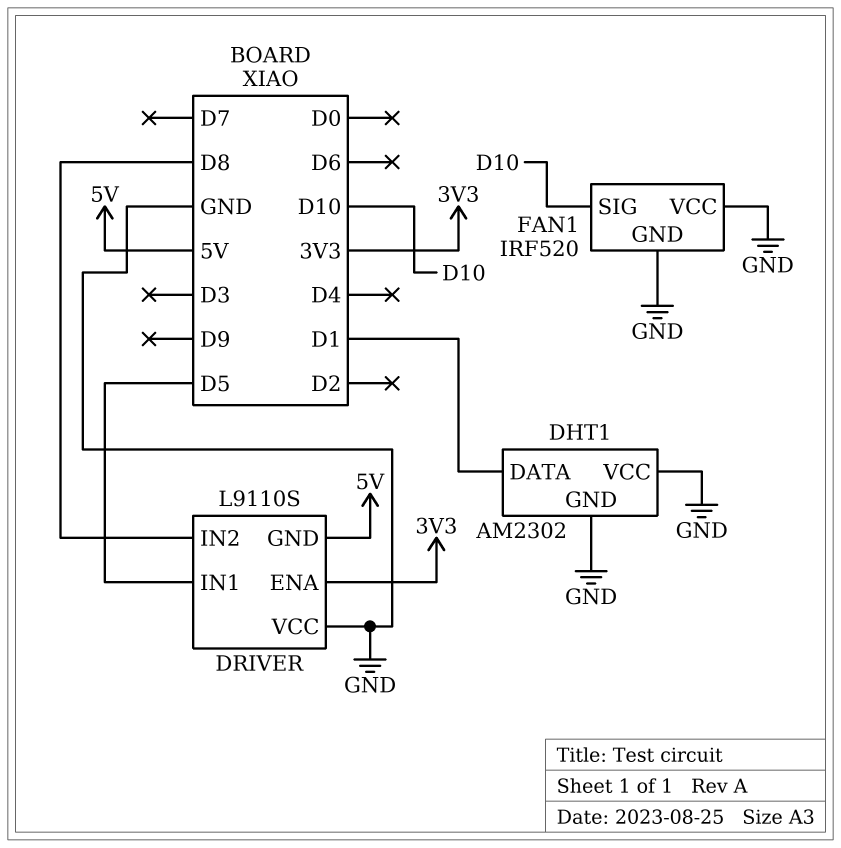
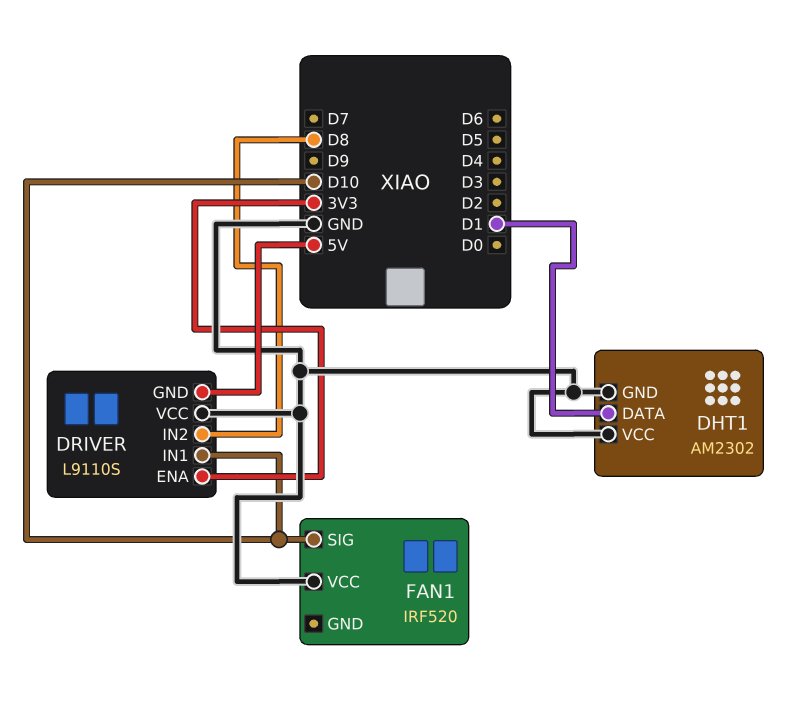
DRIVER pin IN1: D5 -> D10
FAN1 pin GND: GND -> none

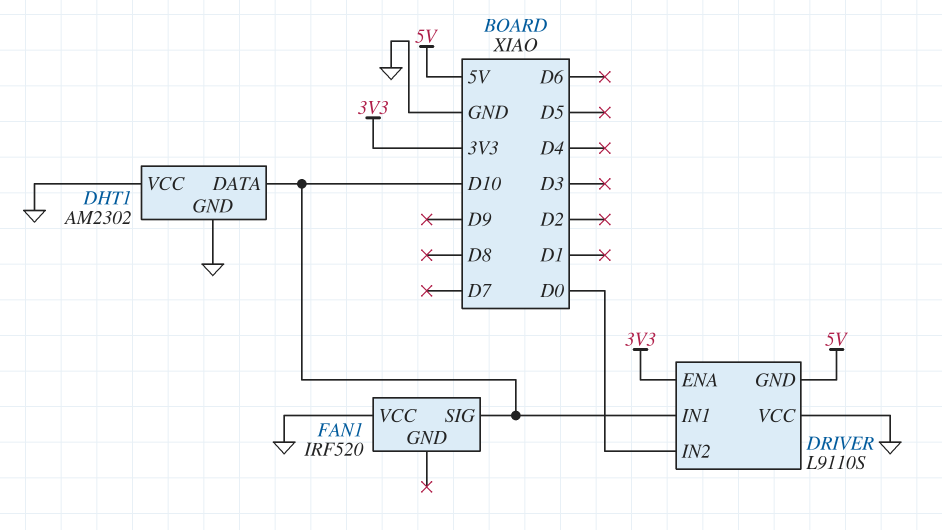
DHT1 pin DATA: D1 -> D10
DRIVER pin IN2: D8 -> D0

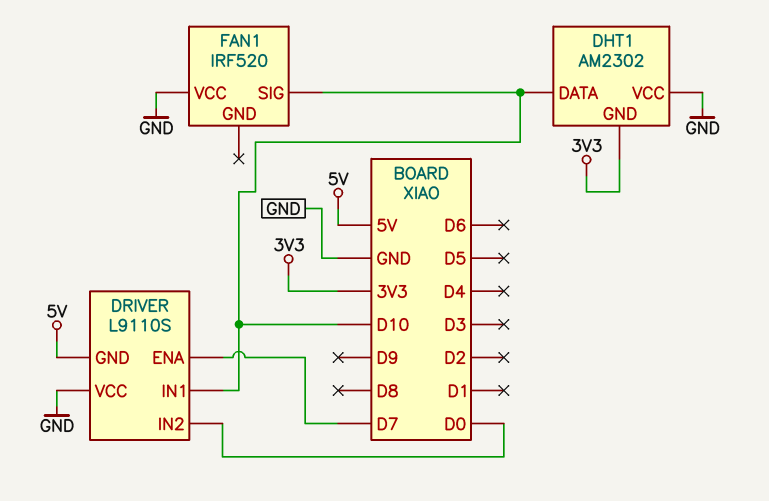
DHT1 pin GND: GND -> 3V3
DRIVER pin ENA: 3V3 -> D7

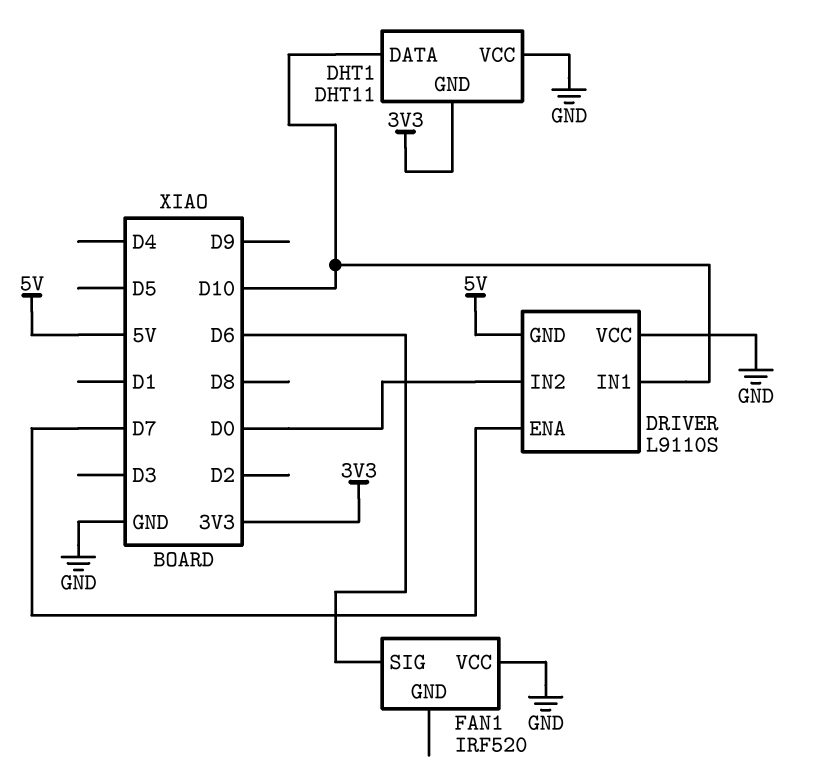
DHT1: AM2302 -> DHT11
FAN1 pin SIG: D10 -> D6

